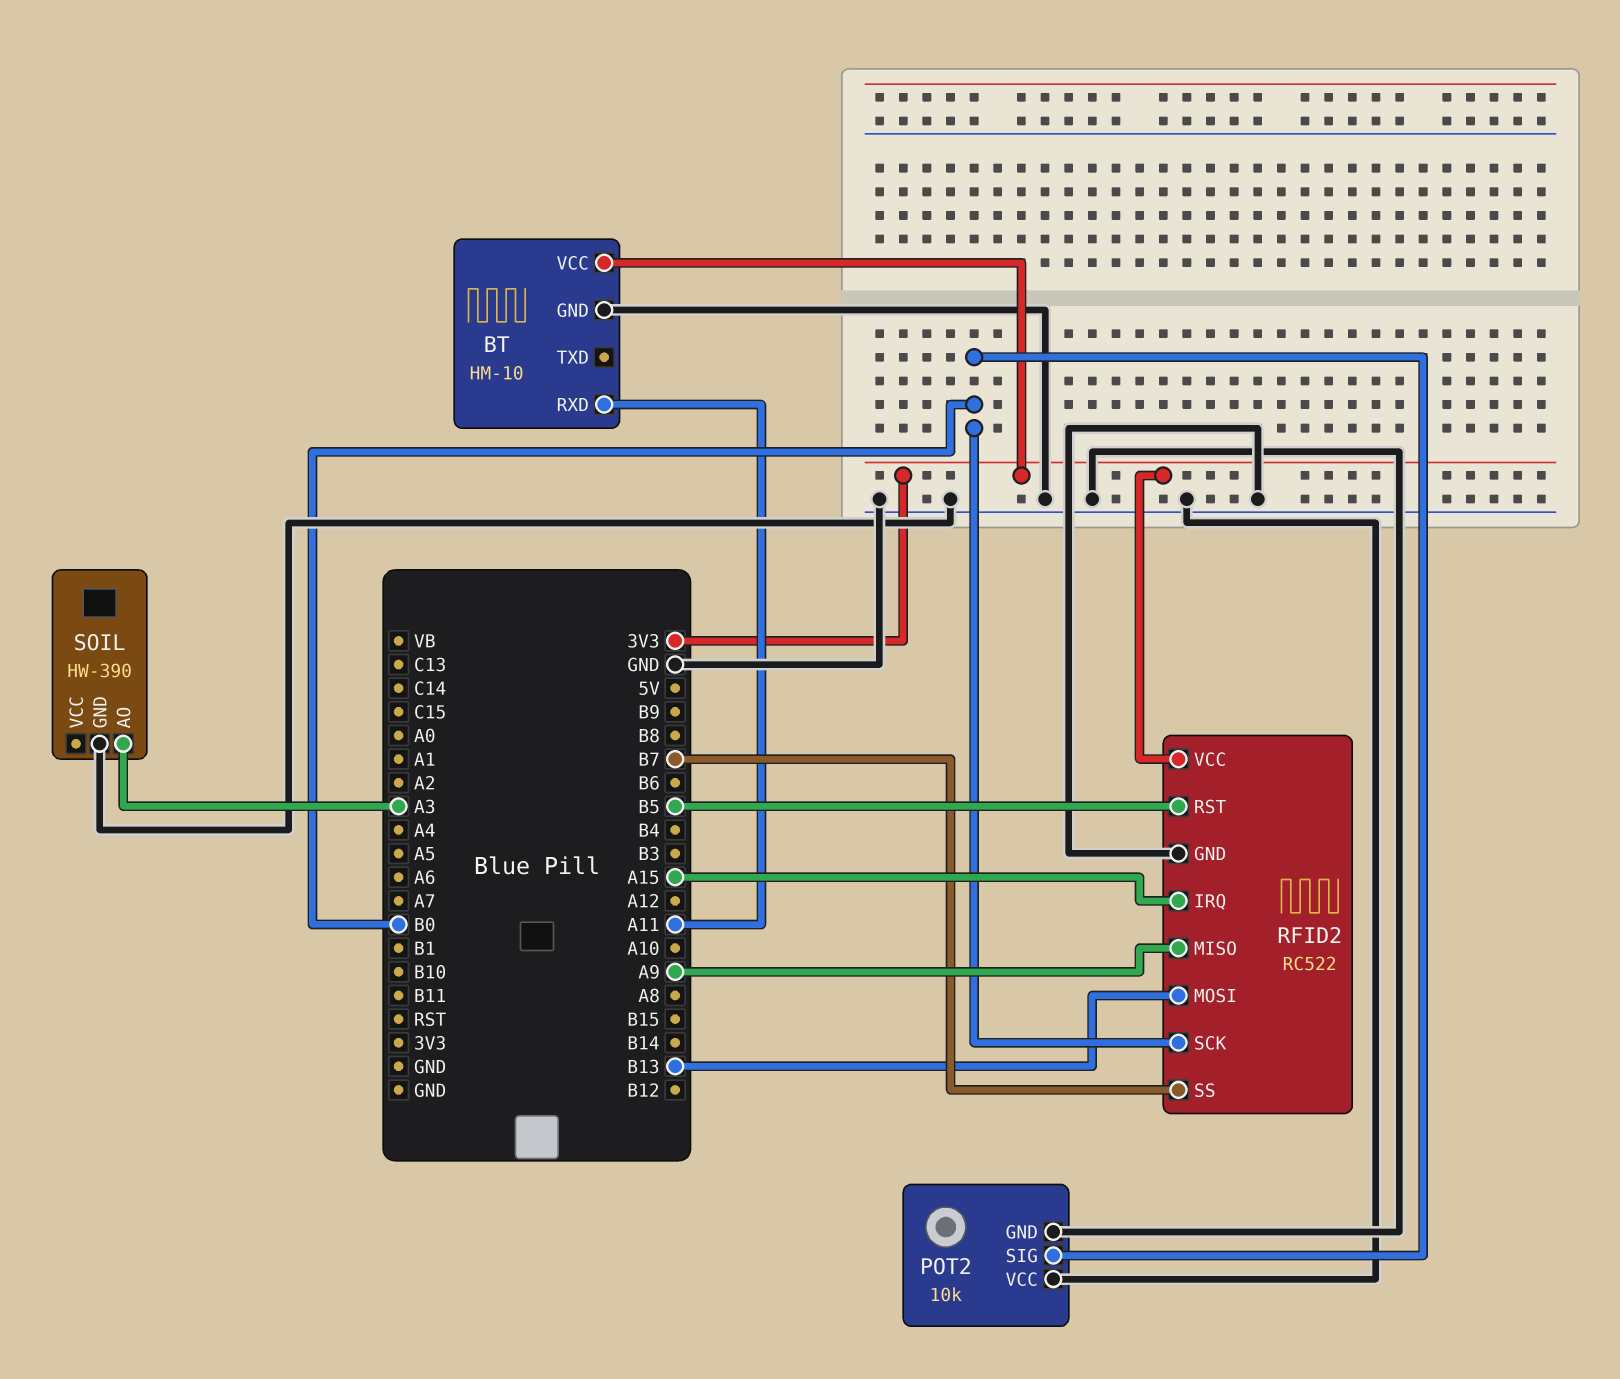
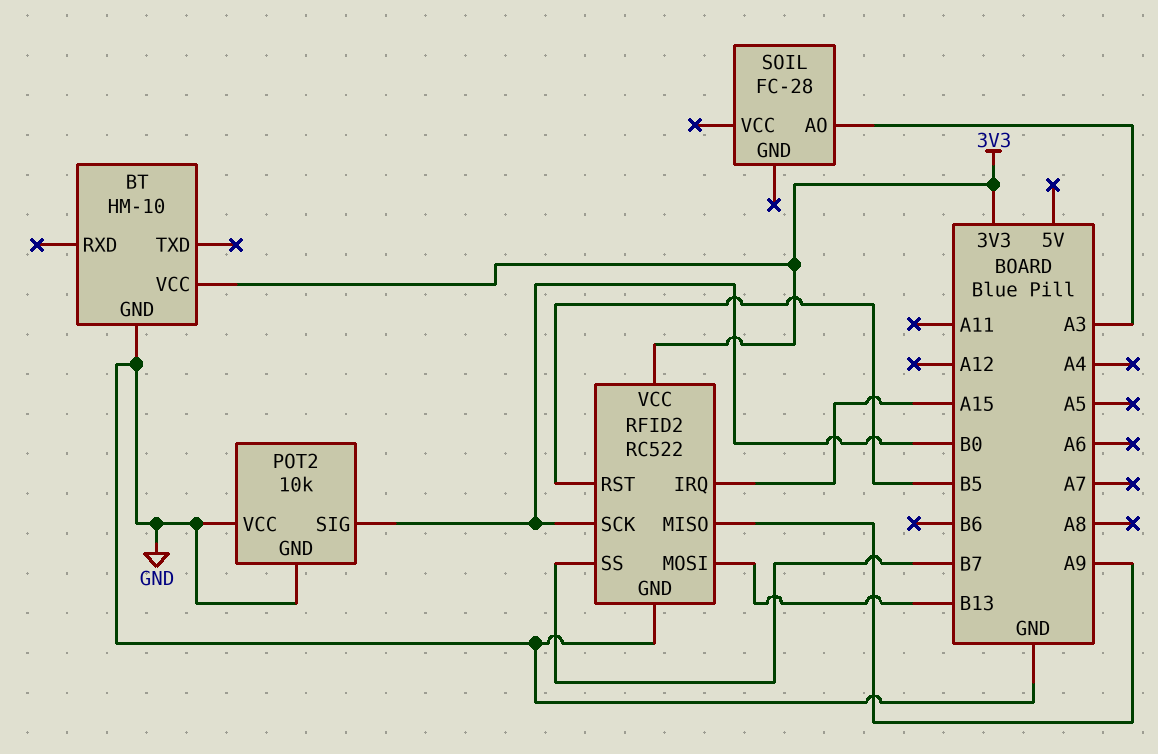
BT pin RXD: A11 -> none
SOIL: HW-390 -> FC-28
SOIL pin GND: GND -> none

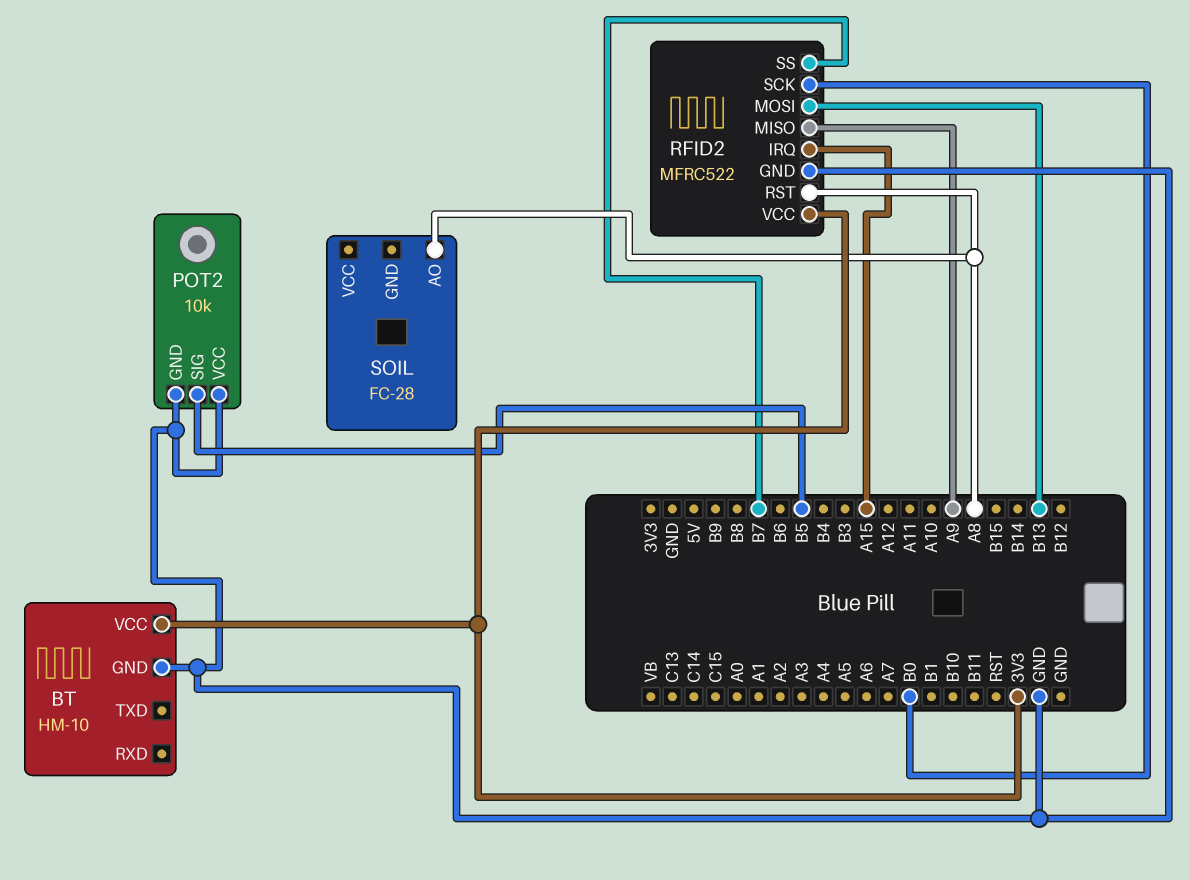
POT2 pin SIG: B0 -> B5
RFID2: RC522 -> MFRC522
RFID2 pin RST: B5 -> A8
SOIL pin AO: A3 -> A8

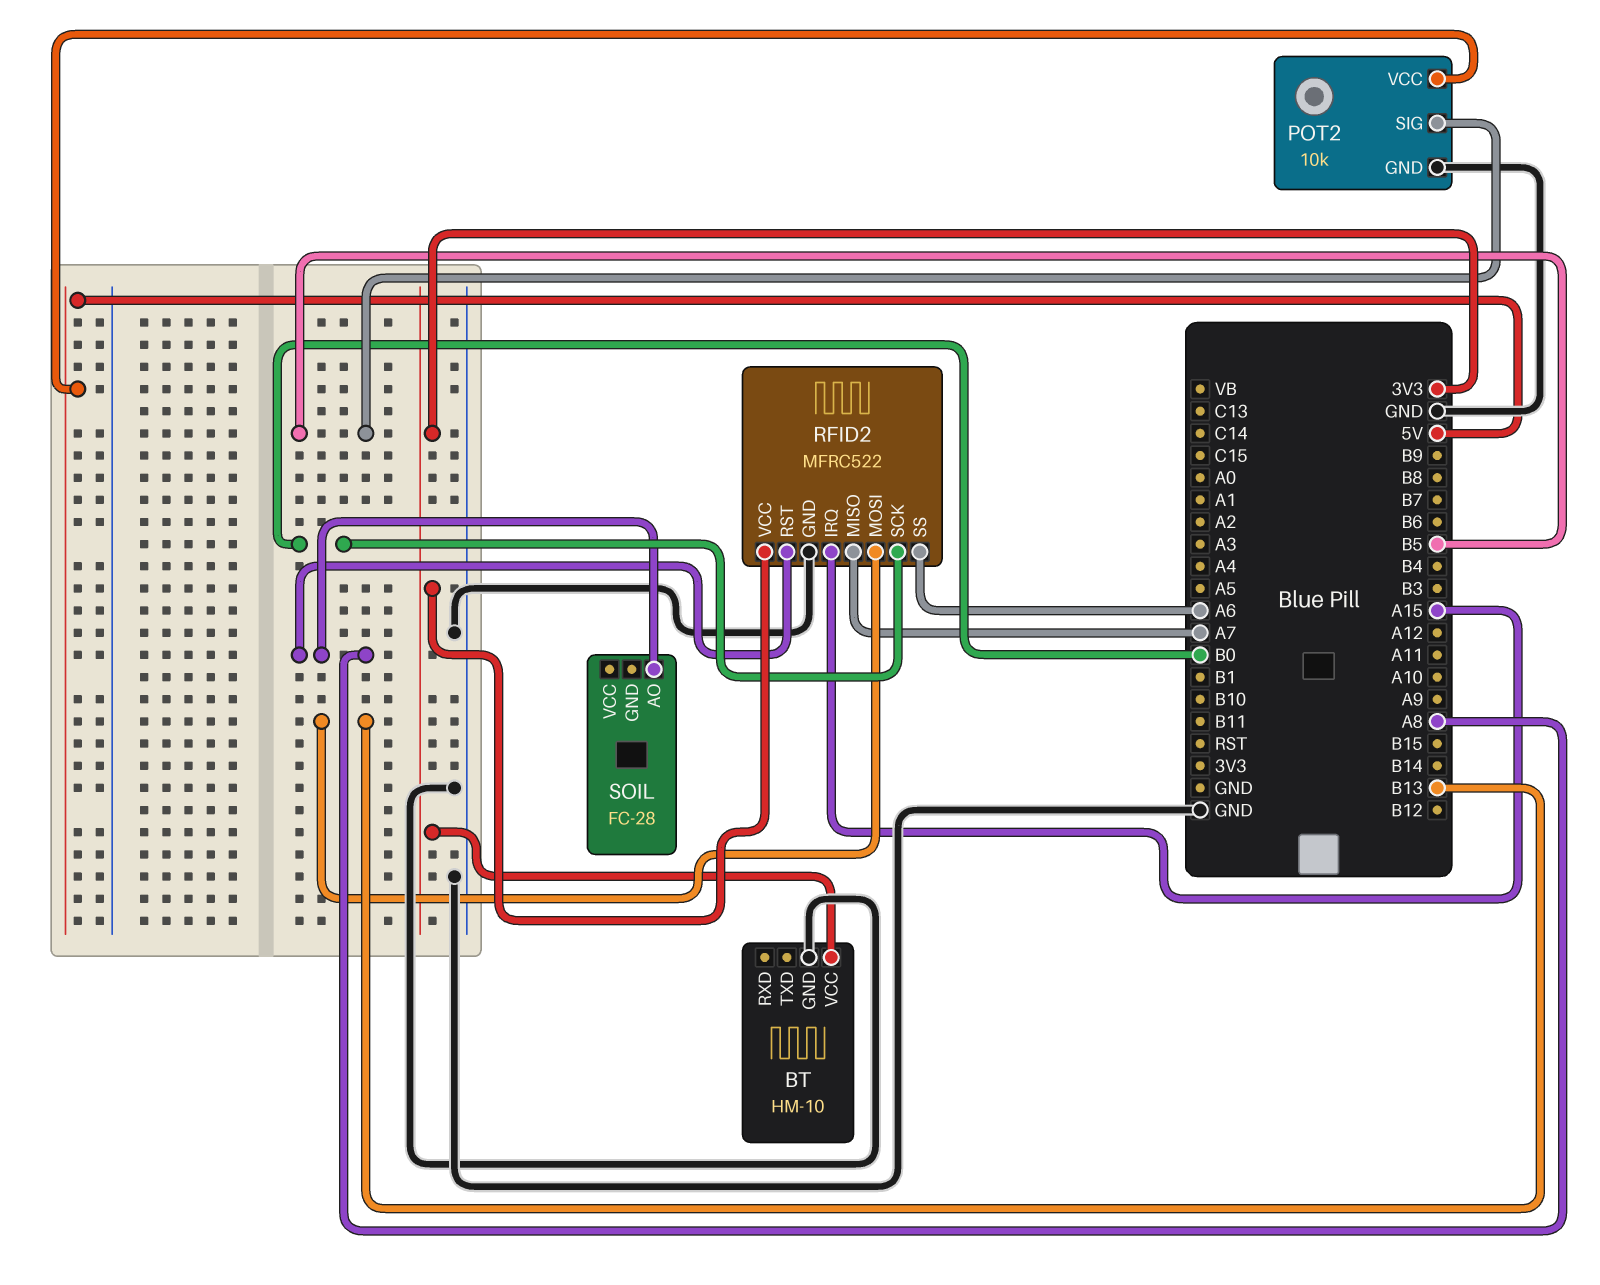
POT2 pin VCC: GND -> 5V
RFID2 pin MISO: A9 -> A7
RFID2 pin SS: B7 -> A6

